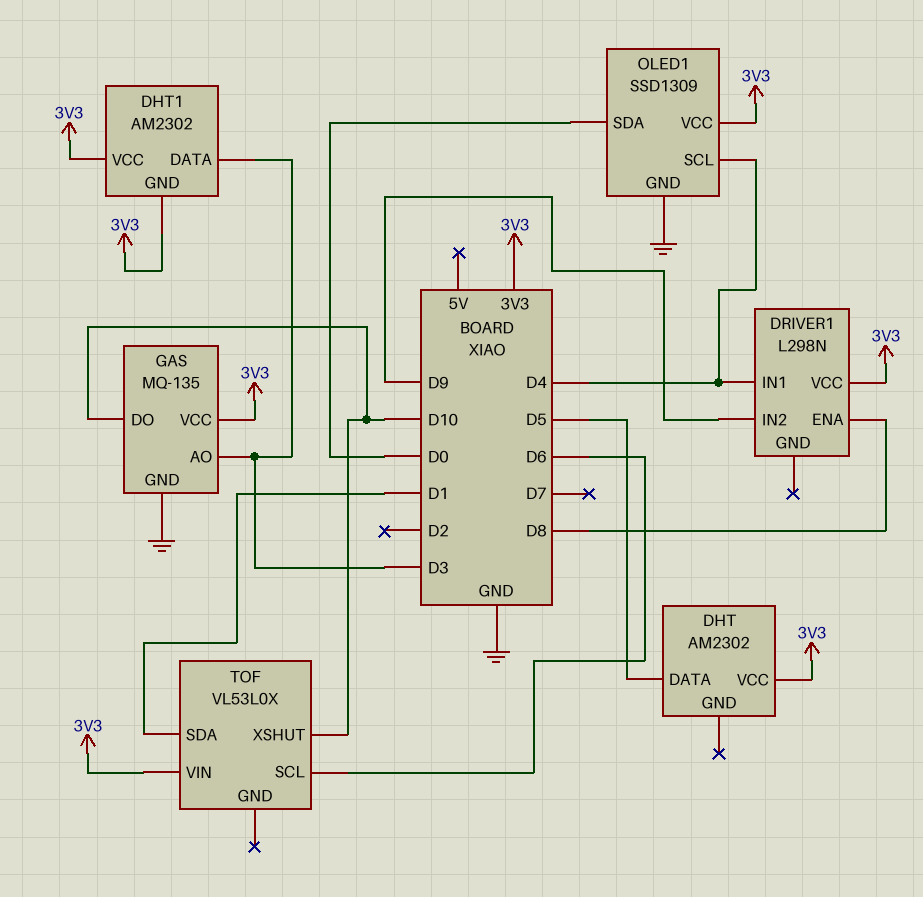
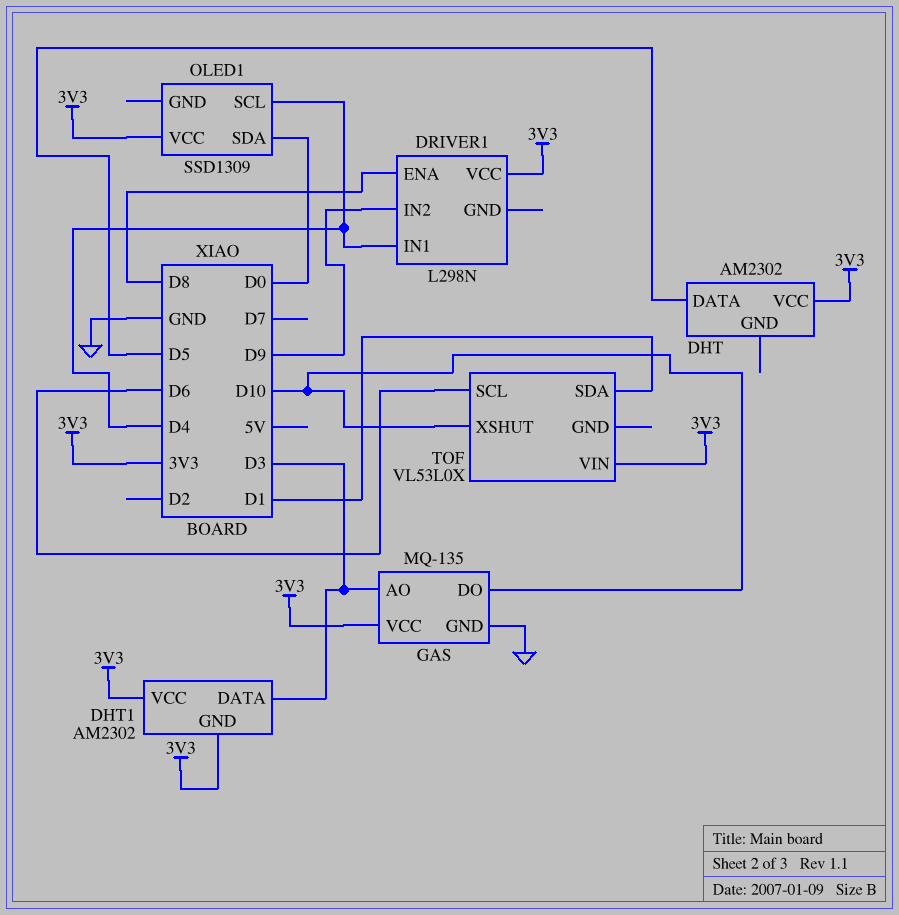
OLED1 pin GND: GND -> none

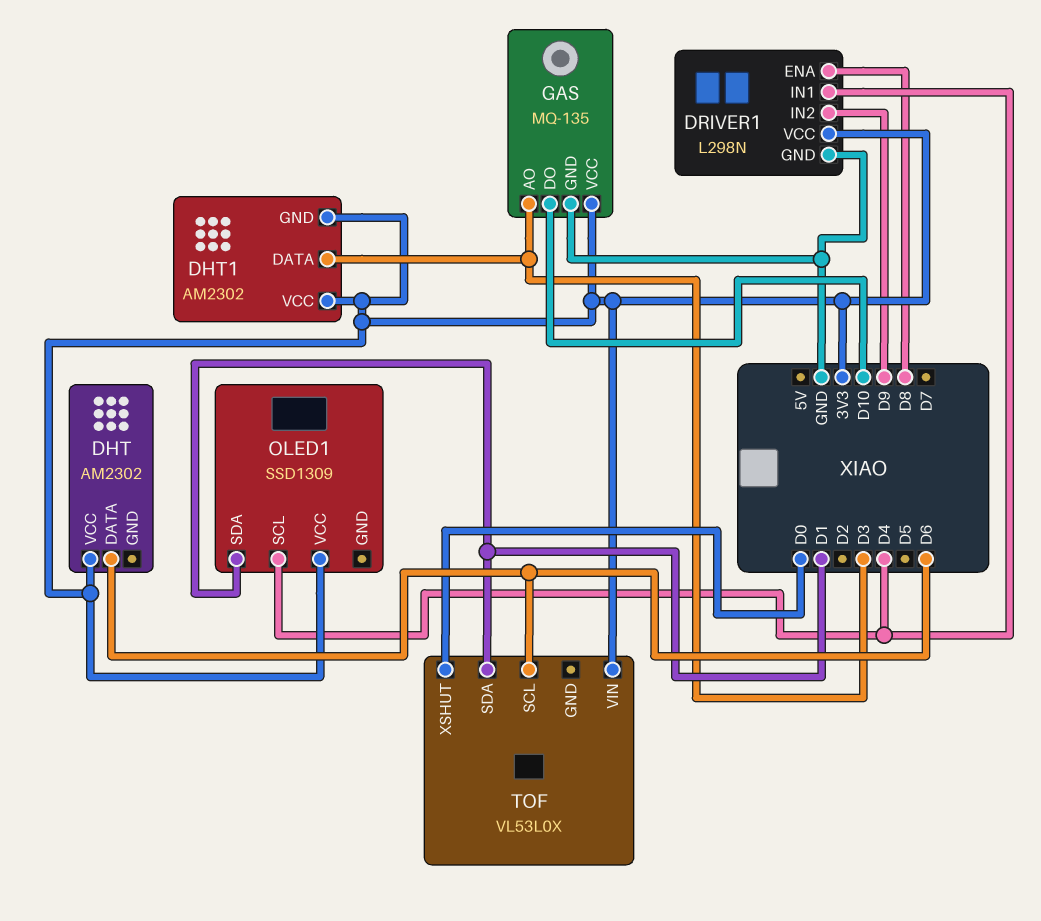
DHT pin DATA: D5 -> D6
DRIVER1 pin GND: none -> GND
OLED1 pin SDA: D0 -> D1
TOF pin XSHUT: D10 -> D0

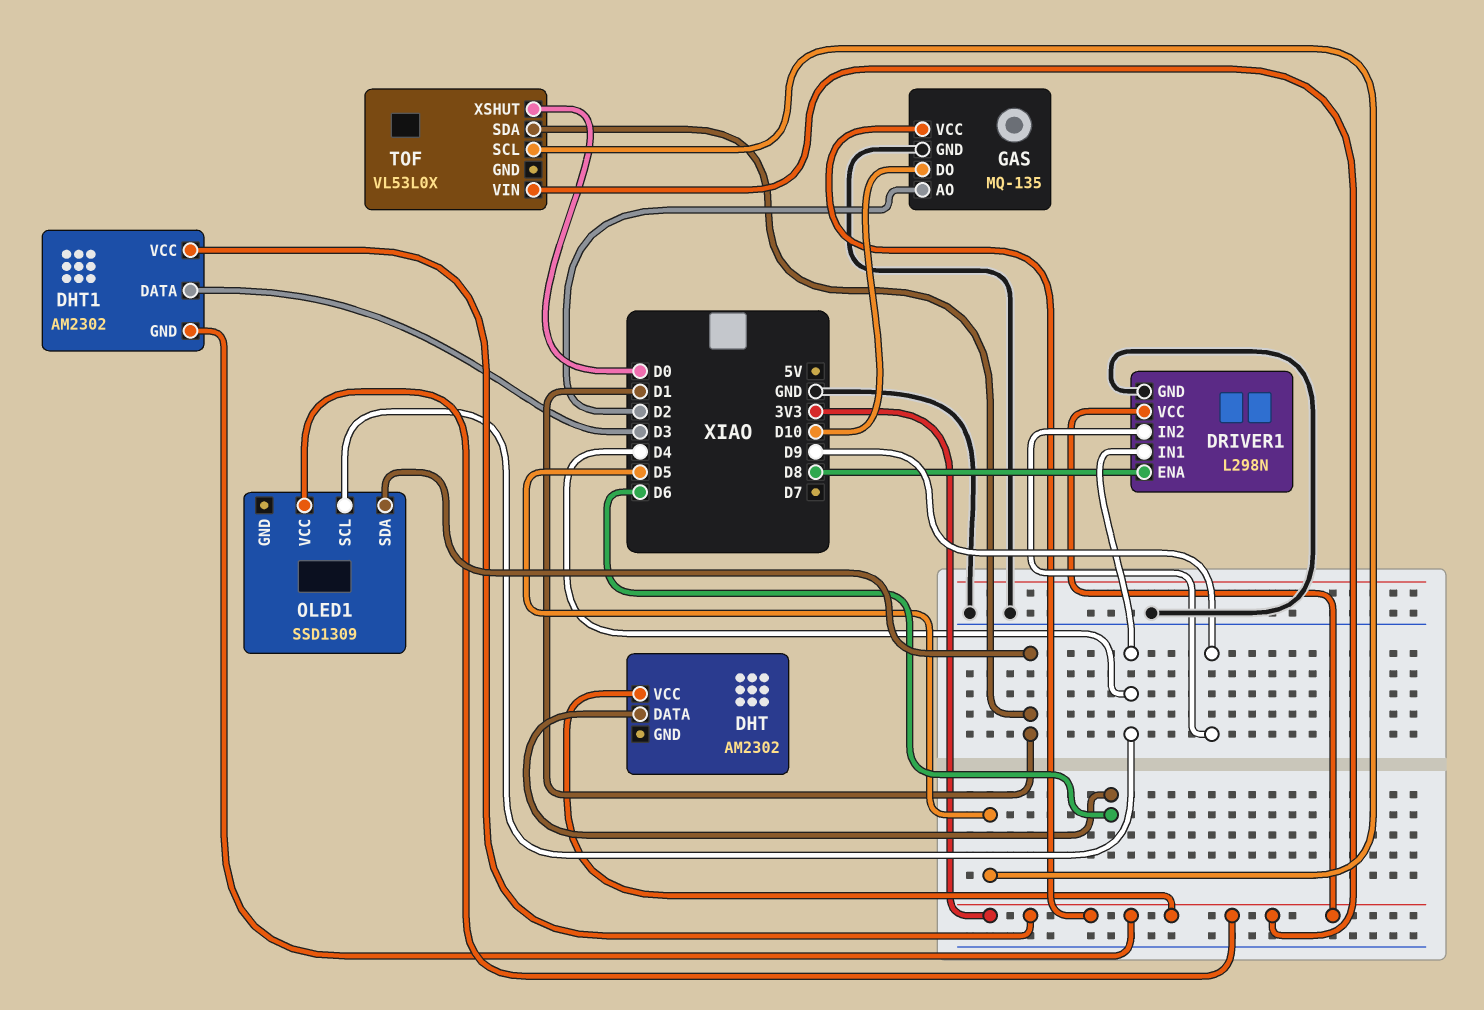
GAS pin AO: D3 -> D2
TOF pin SCL: D6 -> D5

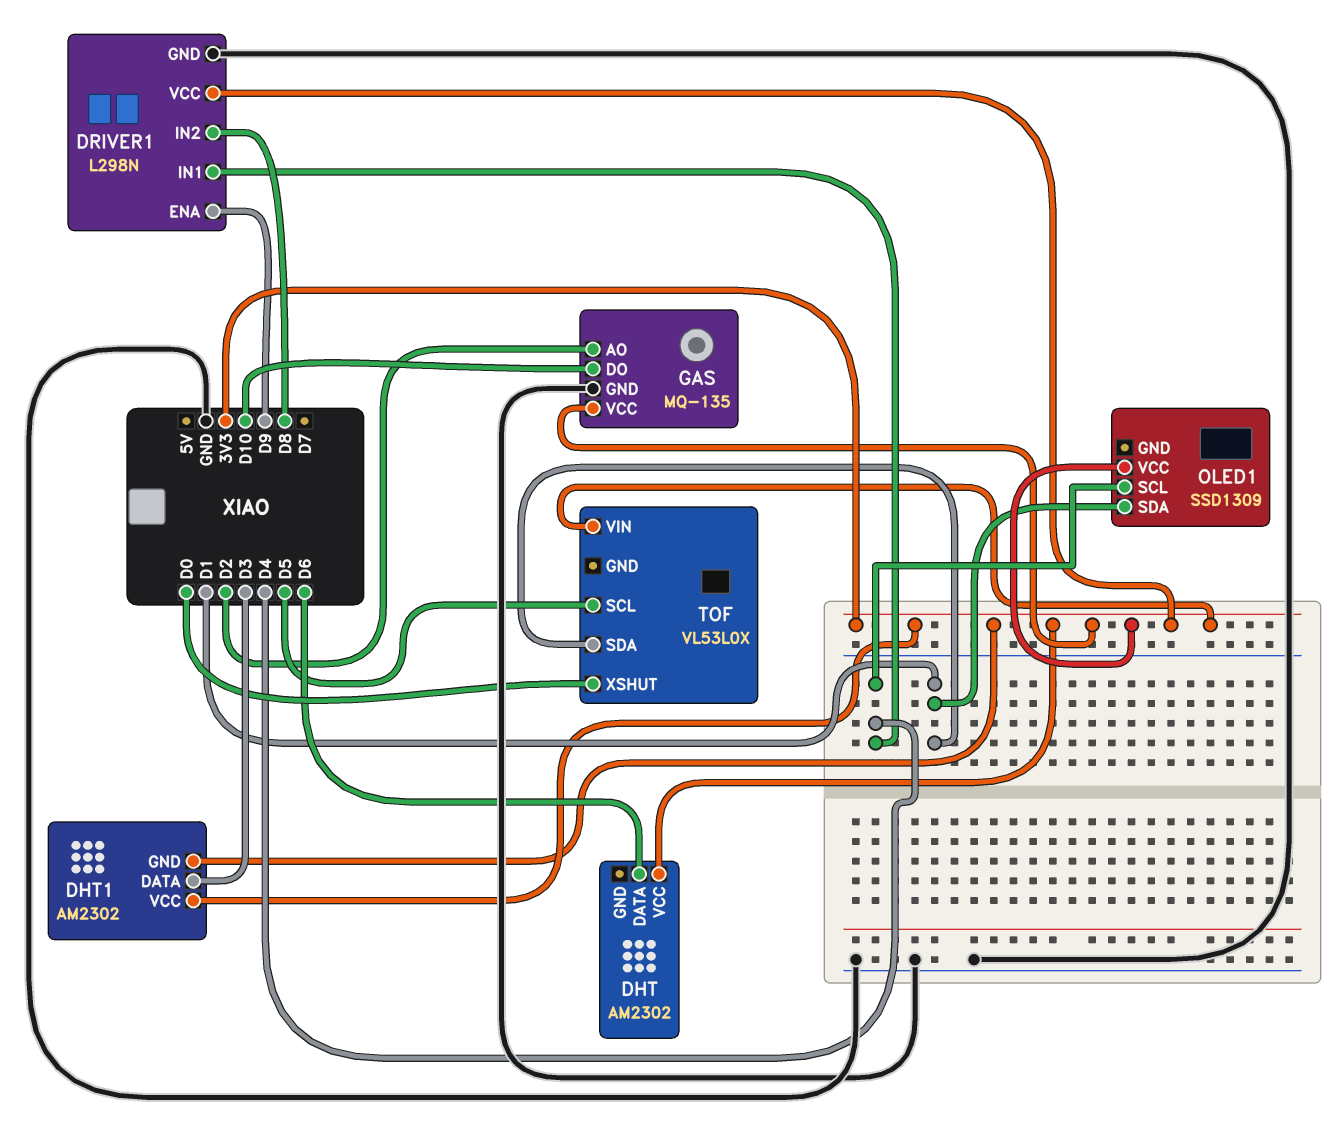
DRIVER1 pin ENA: D8 -> D9
DRIVER1 pin IN2: D9 -> D8

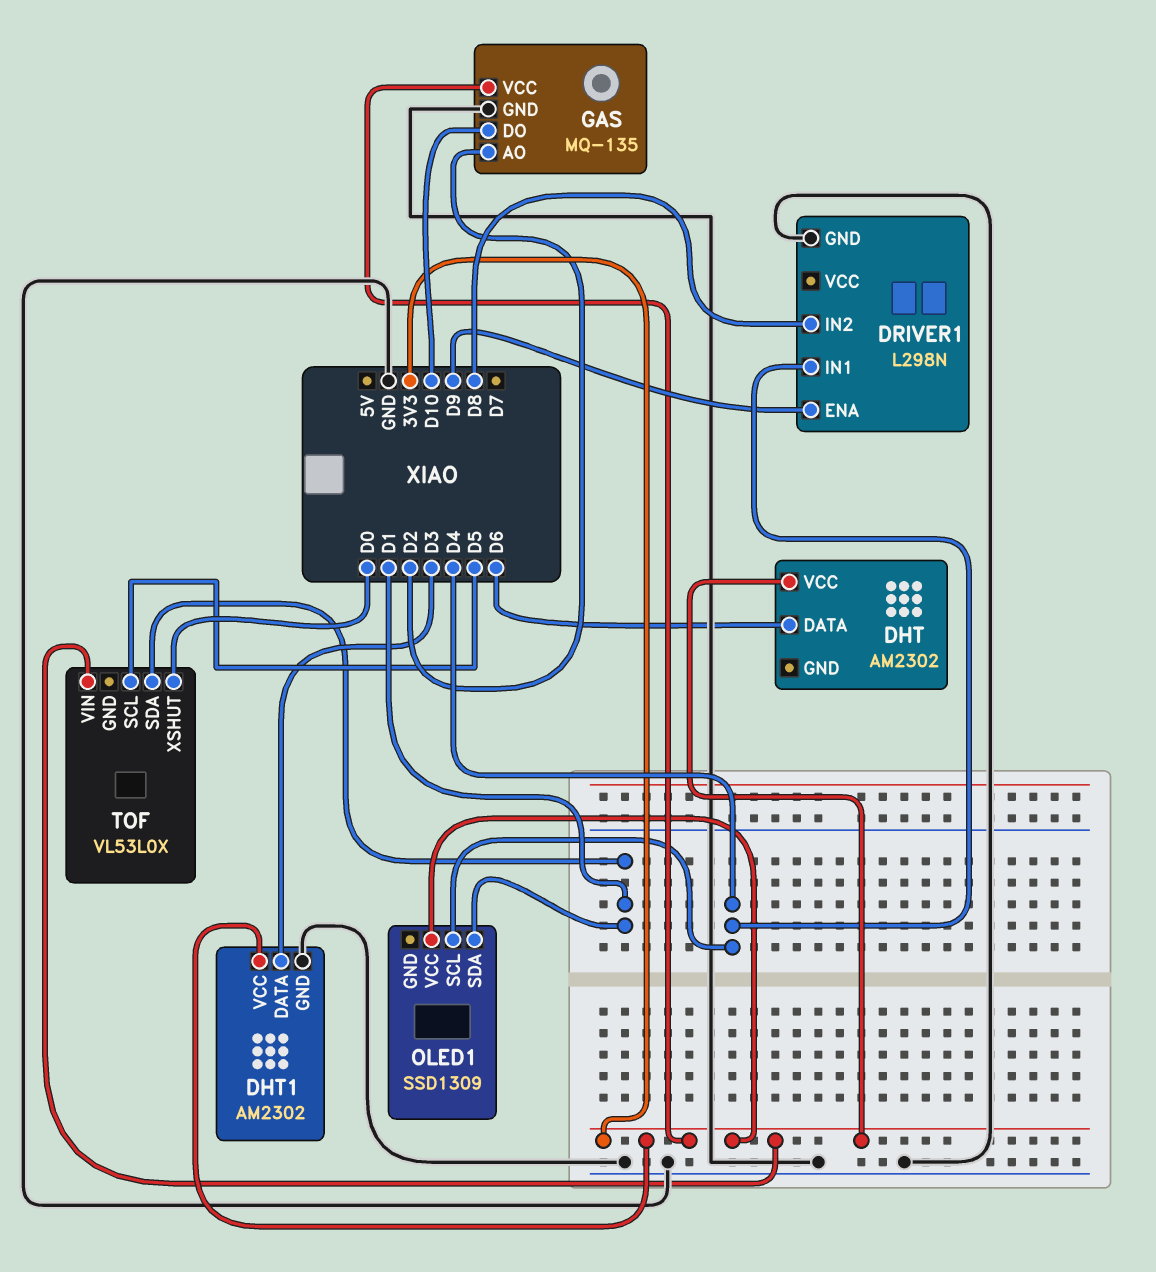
DHT1 pin GND: 3V3 -> GND
DRIVER1 pin VCC: 3V3 -> none

